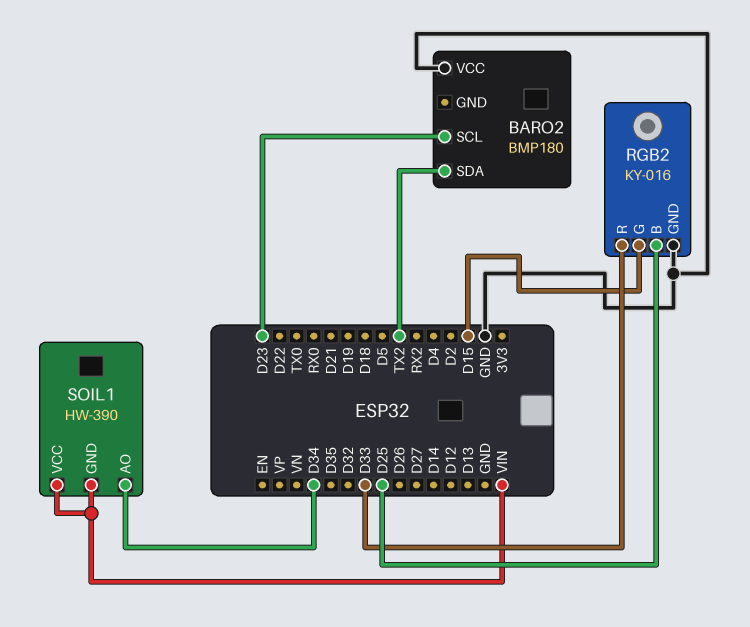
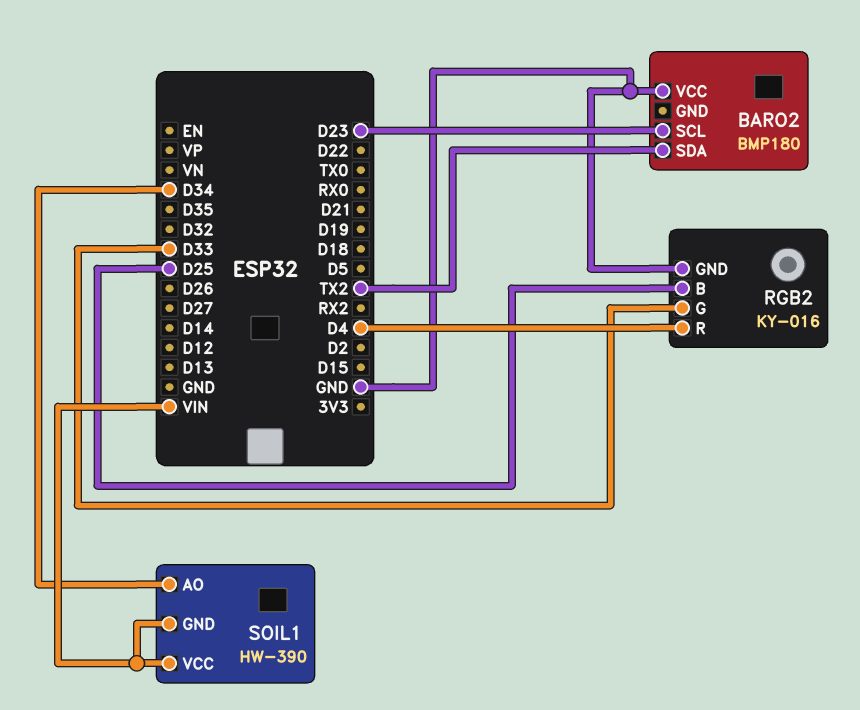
RGB2 pin G: D15 -> D33
RGB2 pin R: D33 -> D4

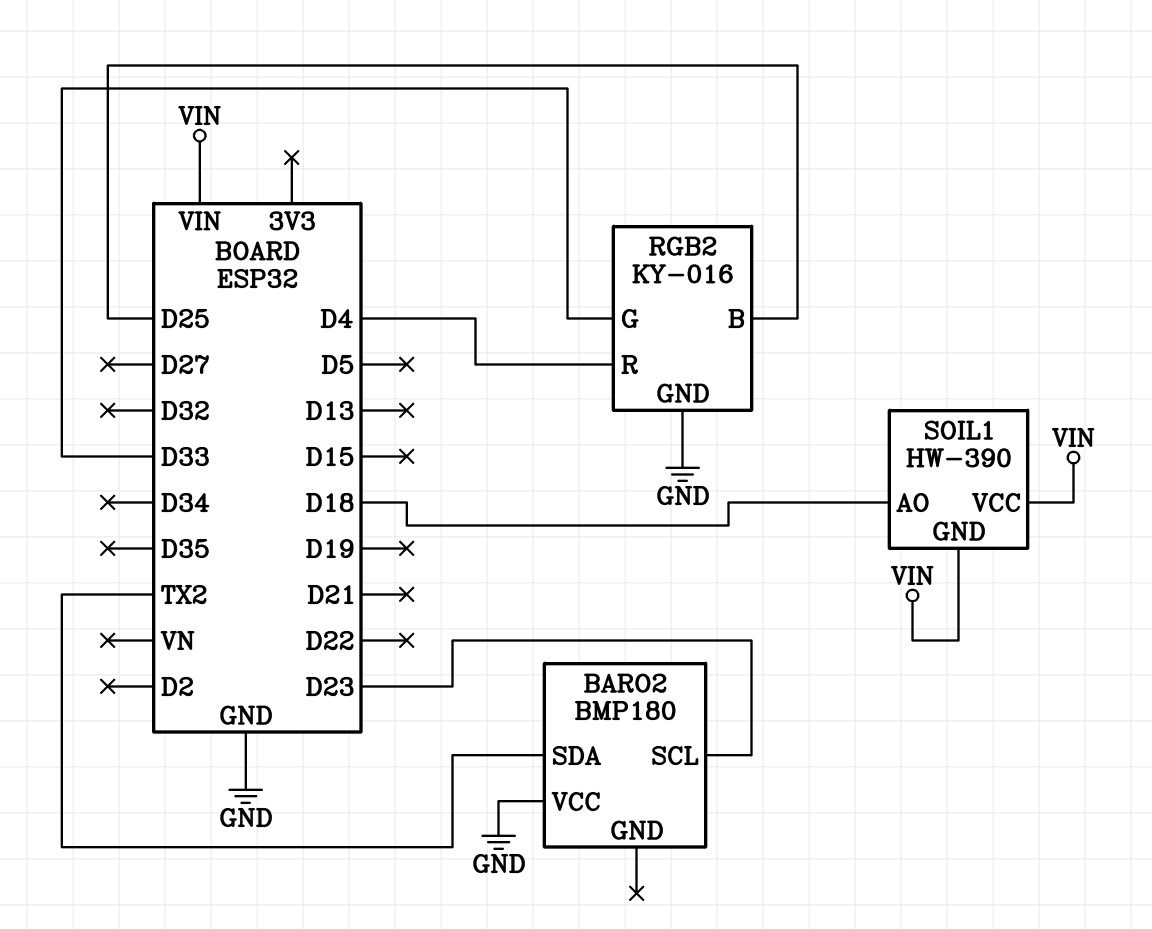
SOIL1 pin AO: D34 -> D18

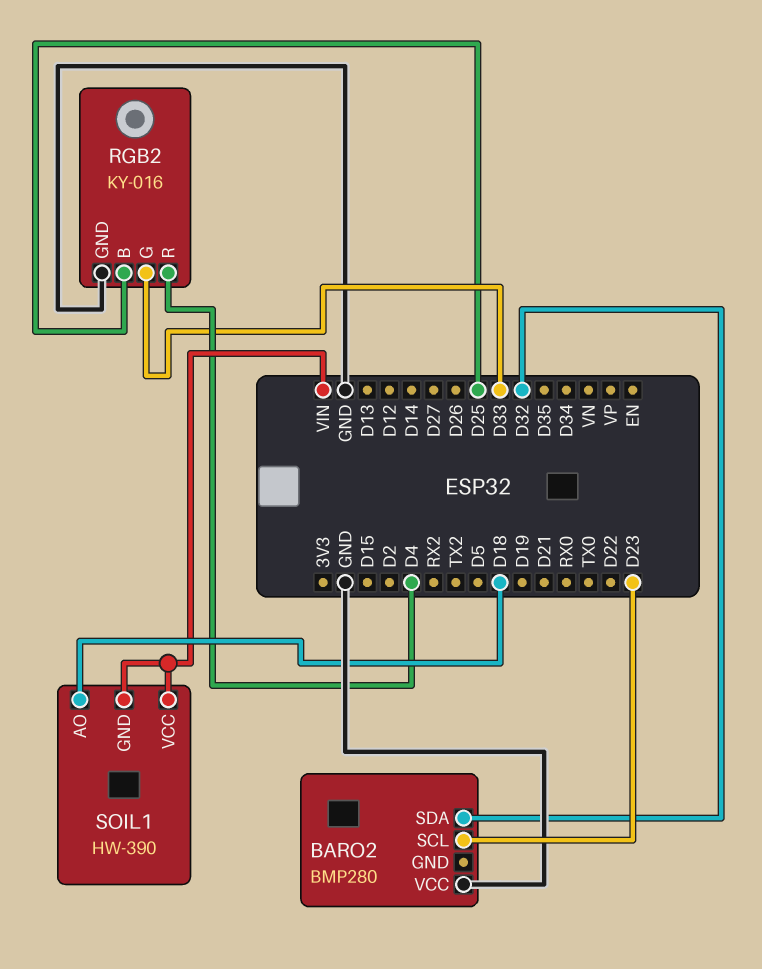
BARO2: BMP180 -> BMP280
BARO2 pin SDA: TX2 -> D32

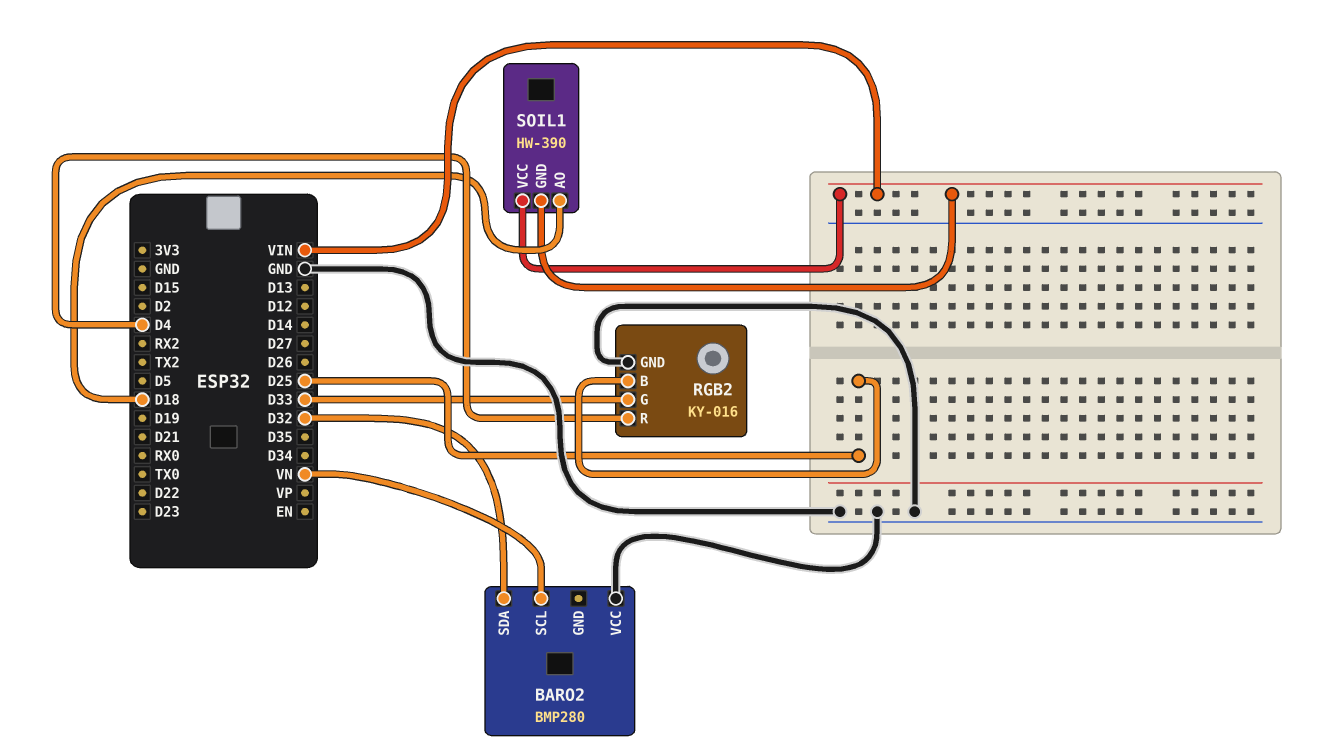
BARO2 pin SCL: D23 -> VN

